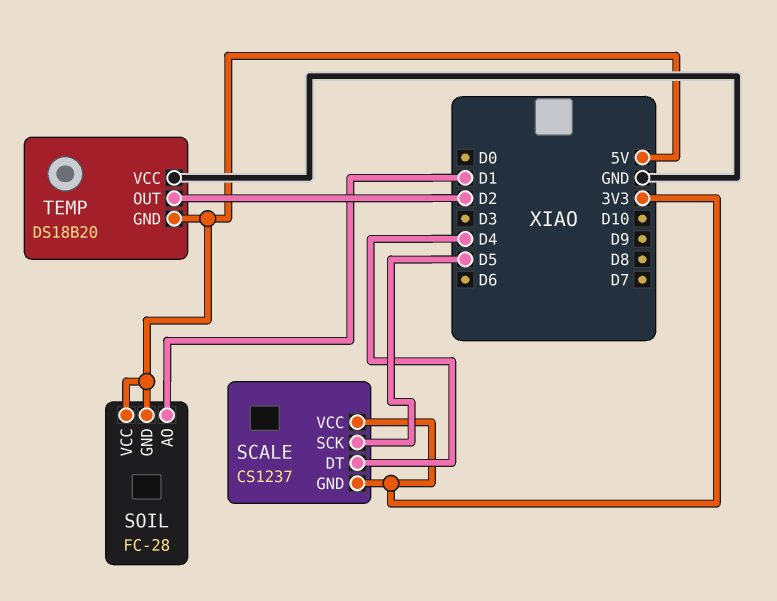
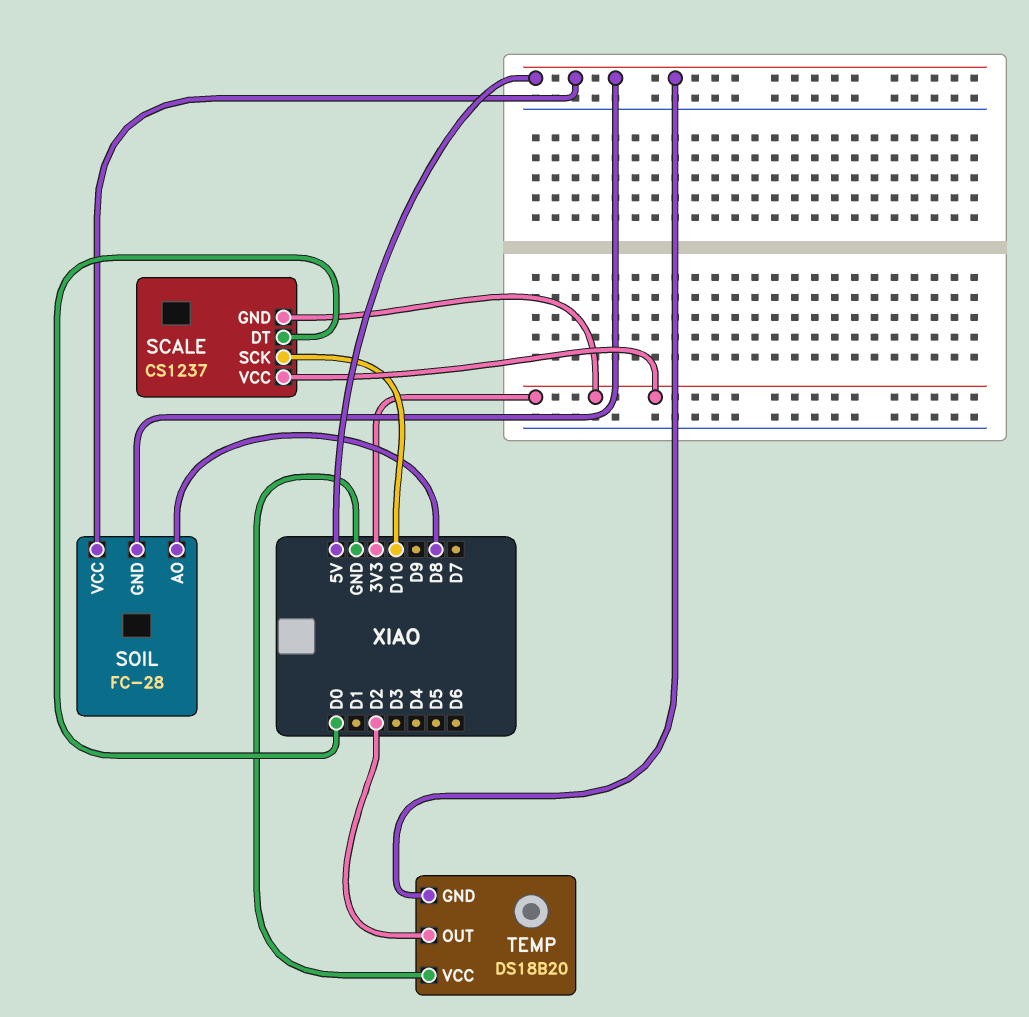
SCALE pin DT: D4 -> D0
SCALE pin SCK: D5 -> D10
SOIL pin AO: D1 -> D8

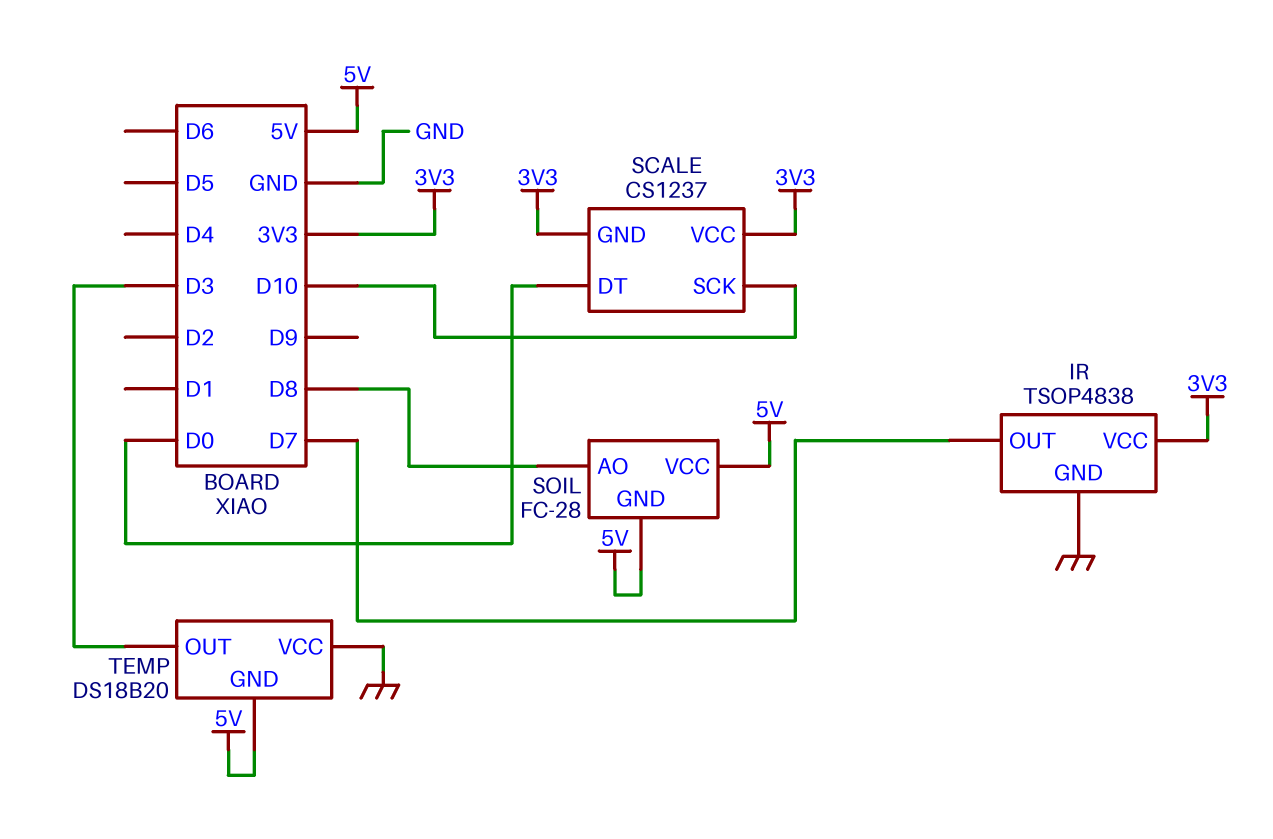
IR: none -> TSOP4838
IR pin GND: none -> GND
IR pin OUT: none -> D7
IR pin VCC: none -> 3V3
TEMP pin OUT: D2 -> D3

